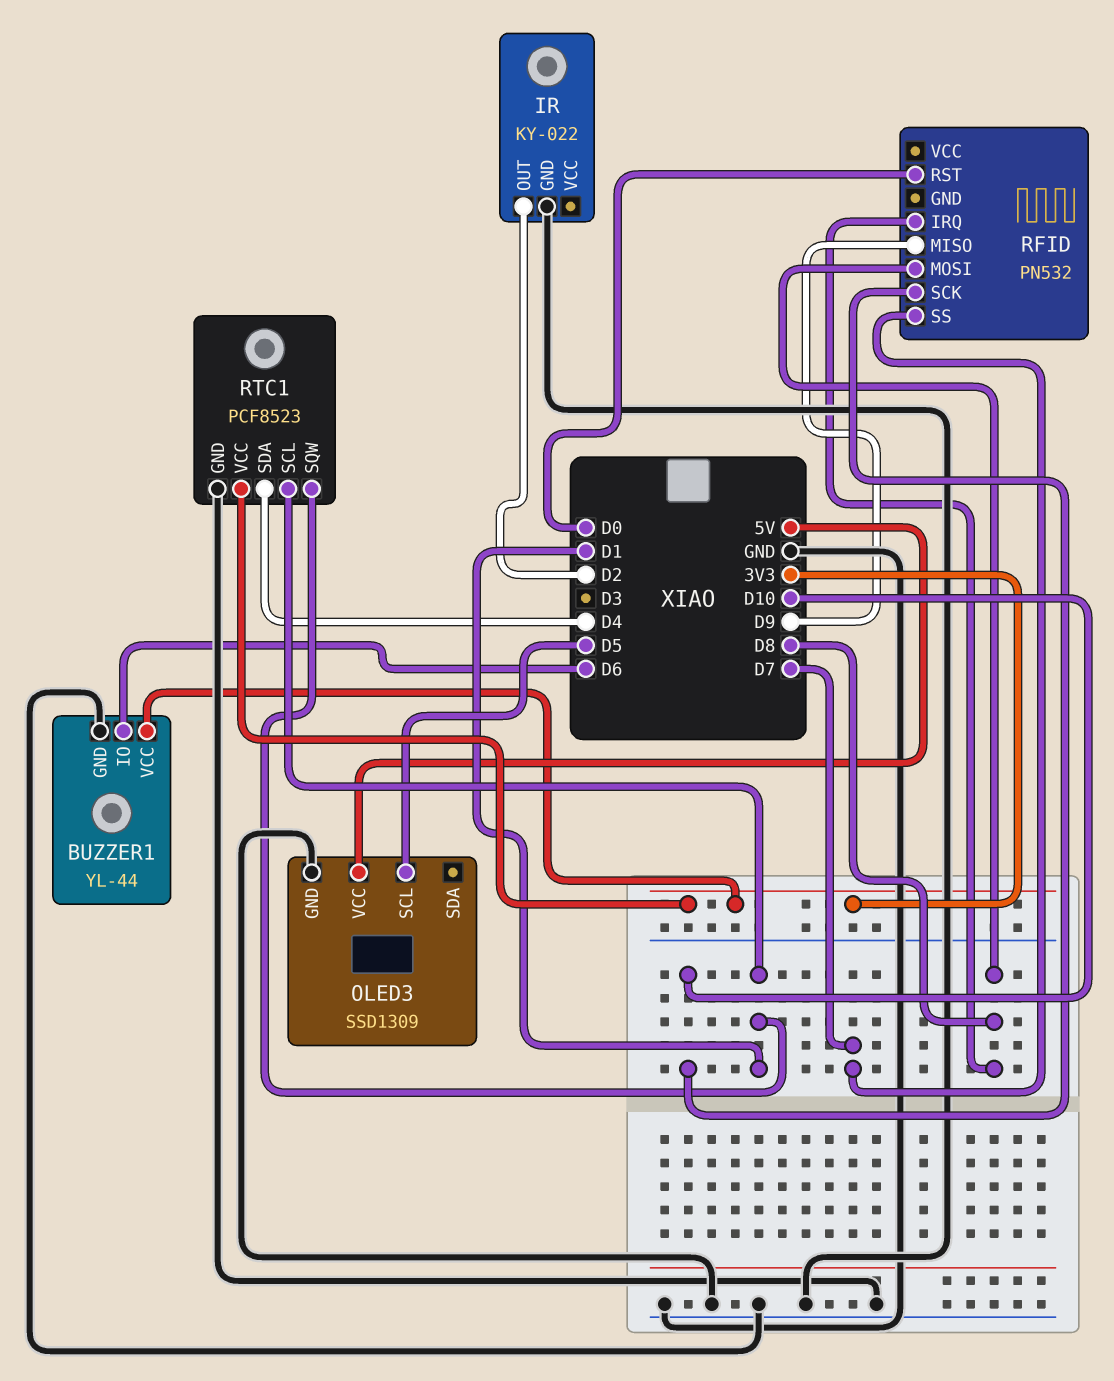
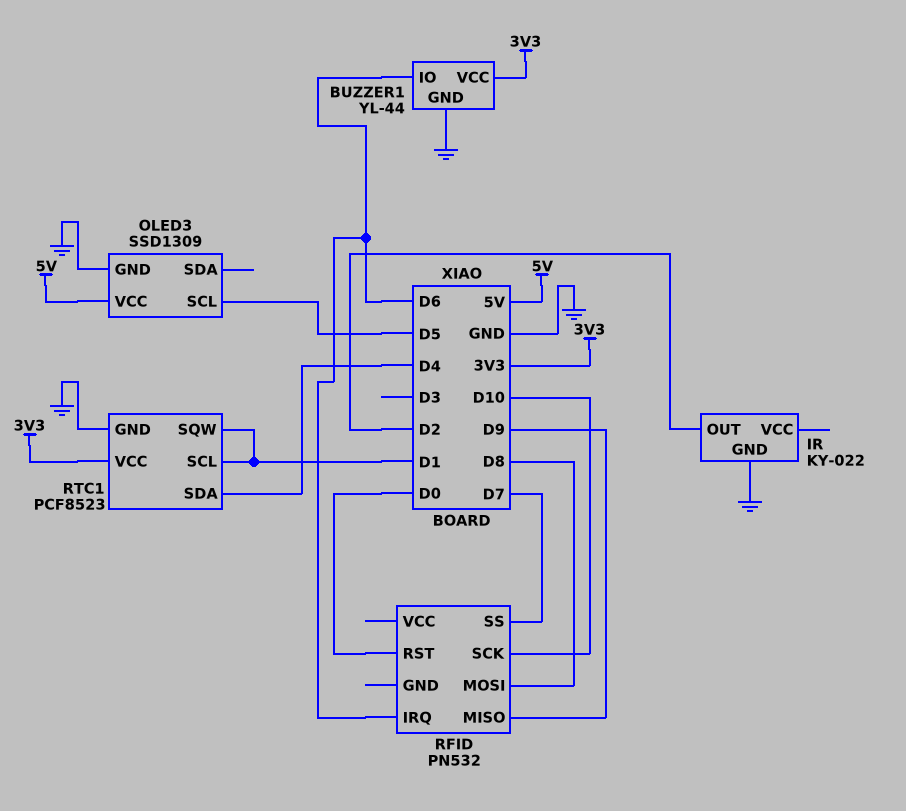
RFID pin IRQ: D8 -> D6

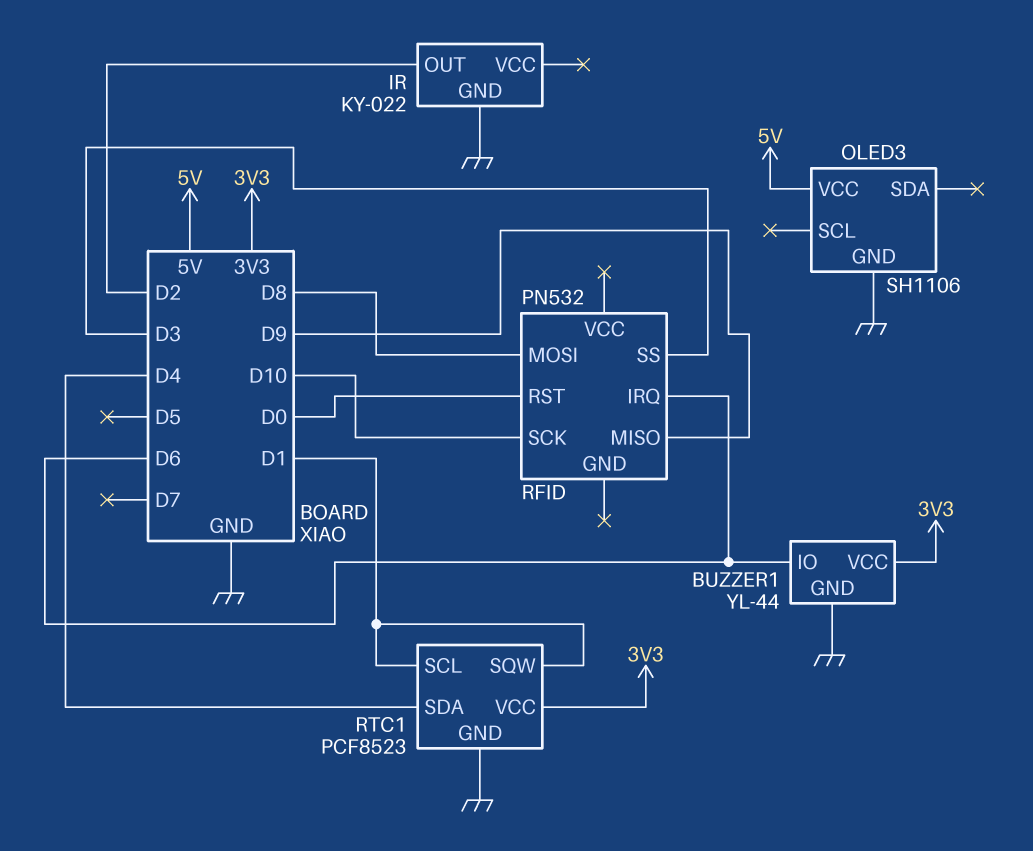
OLED3: SSD1309 -> SH1106
OLED3 pin SCL: D5 -> none
RFID pin SS: D7 -> D3

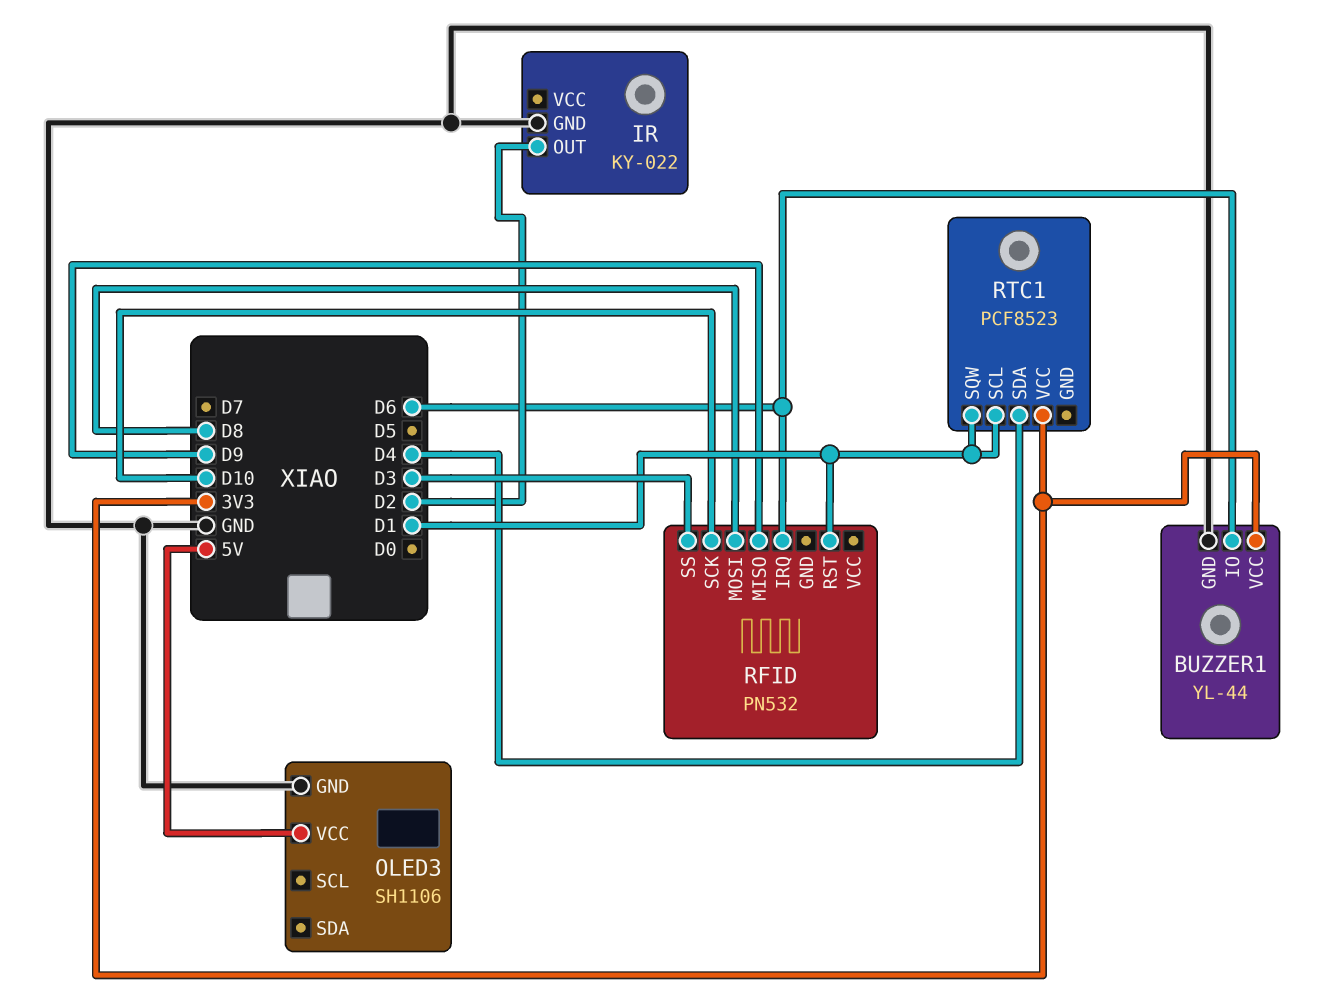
RFID pin RST: D0 -> D1
RTC1 pin GND: GND -> none

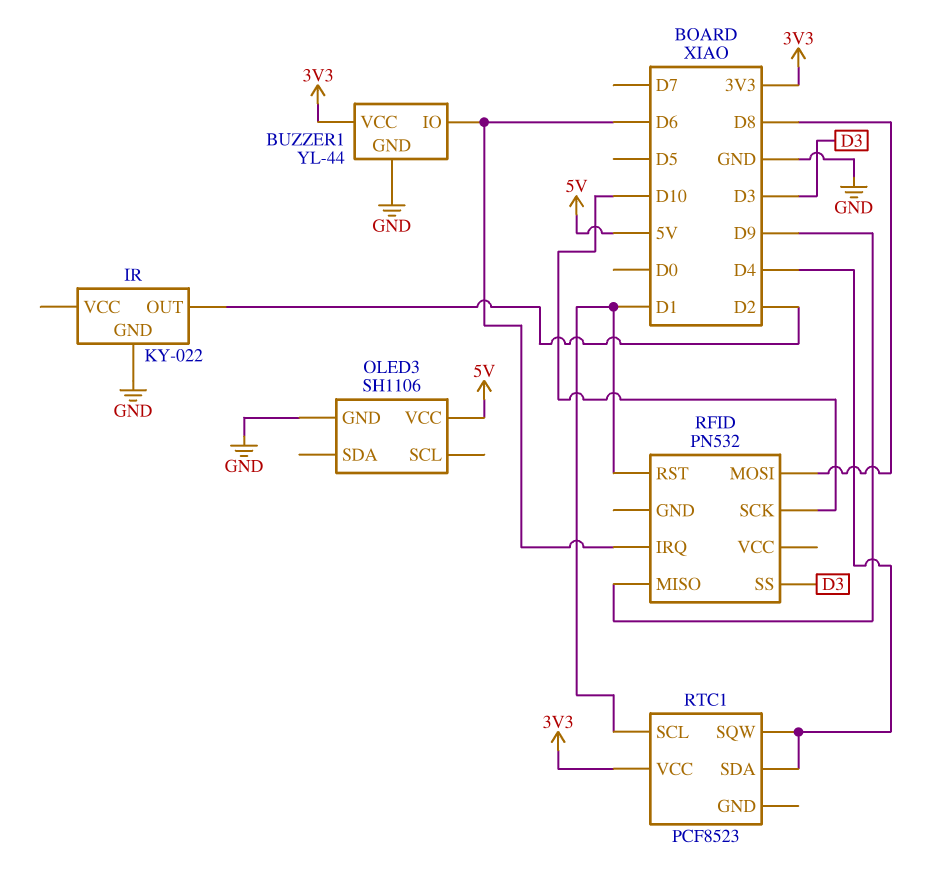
RTC1 pin SQW: D1 -> D4

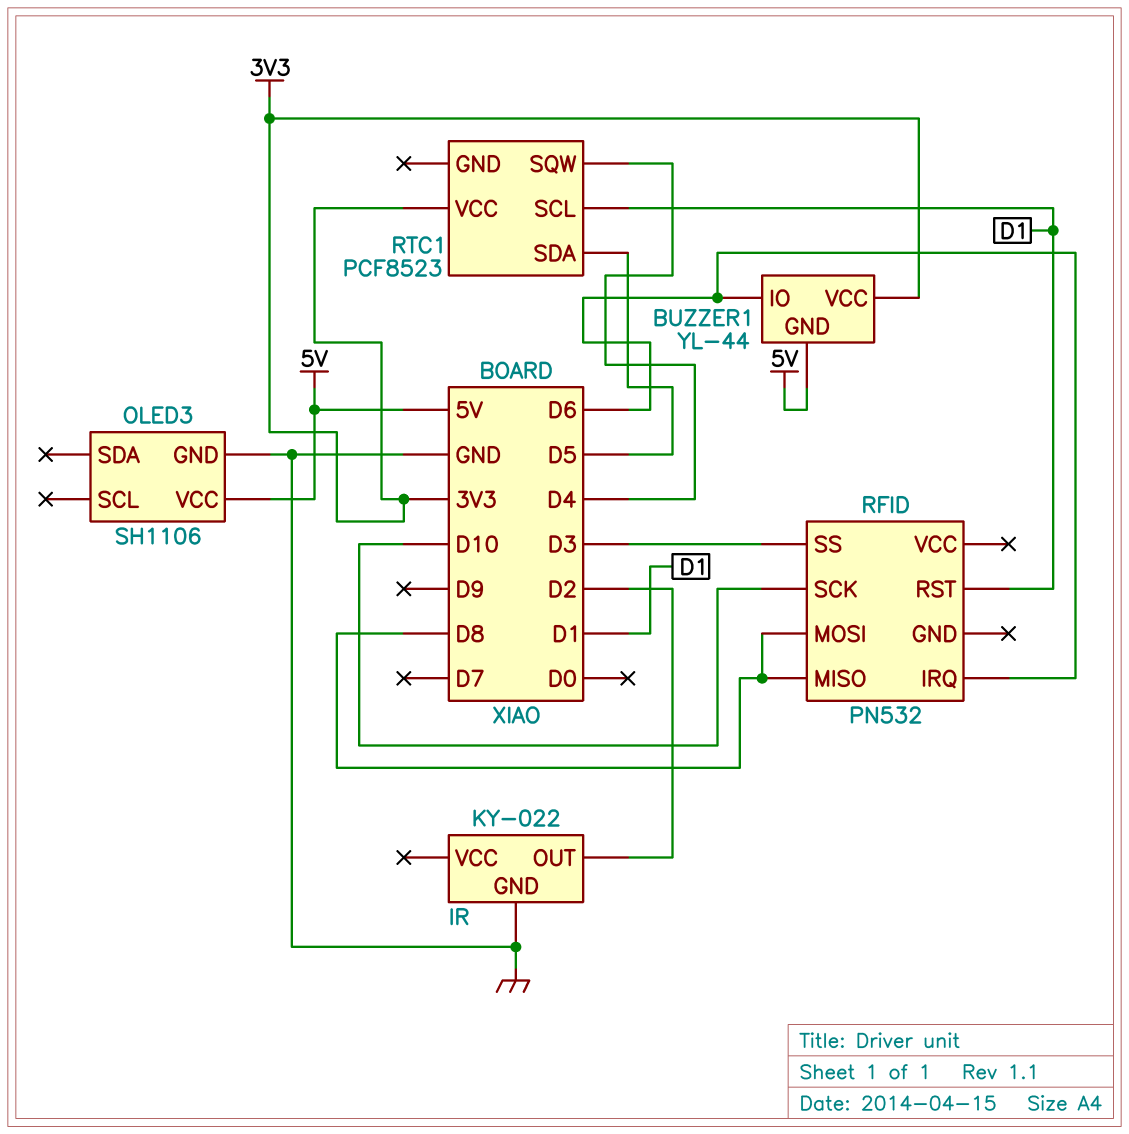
BUZZER1 pin GND: GND -> 5V
RFID pin MISO: D9 -> D8
RTC1 pin SDA: D4 -> D5

